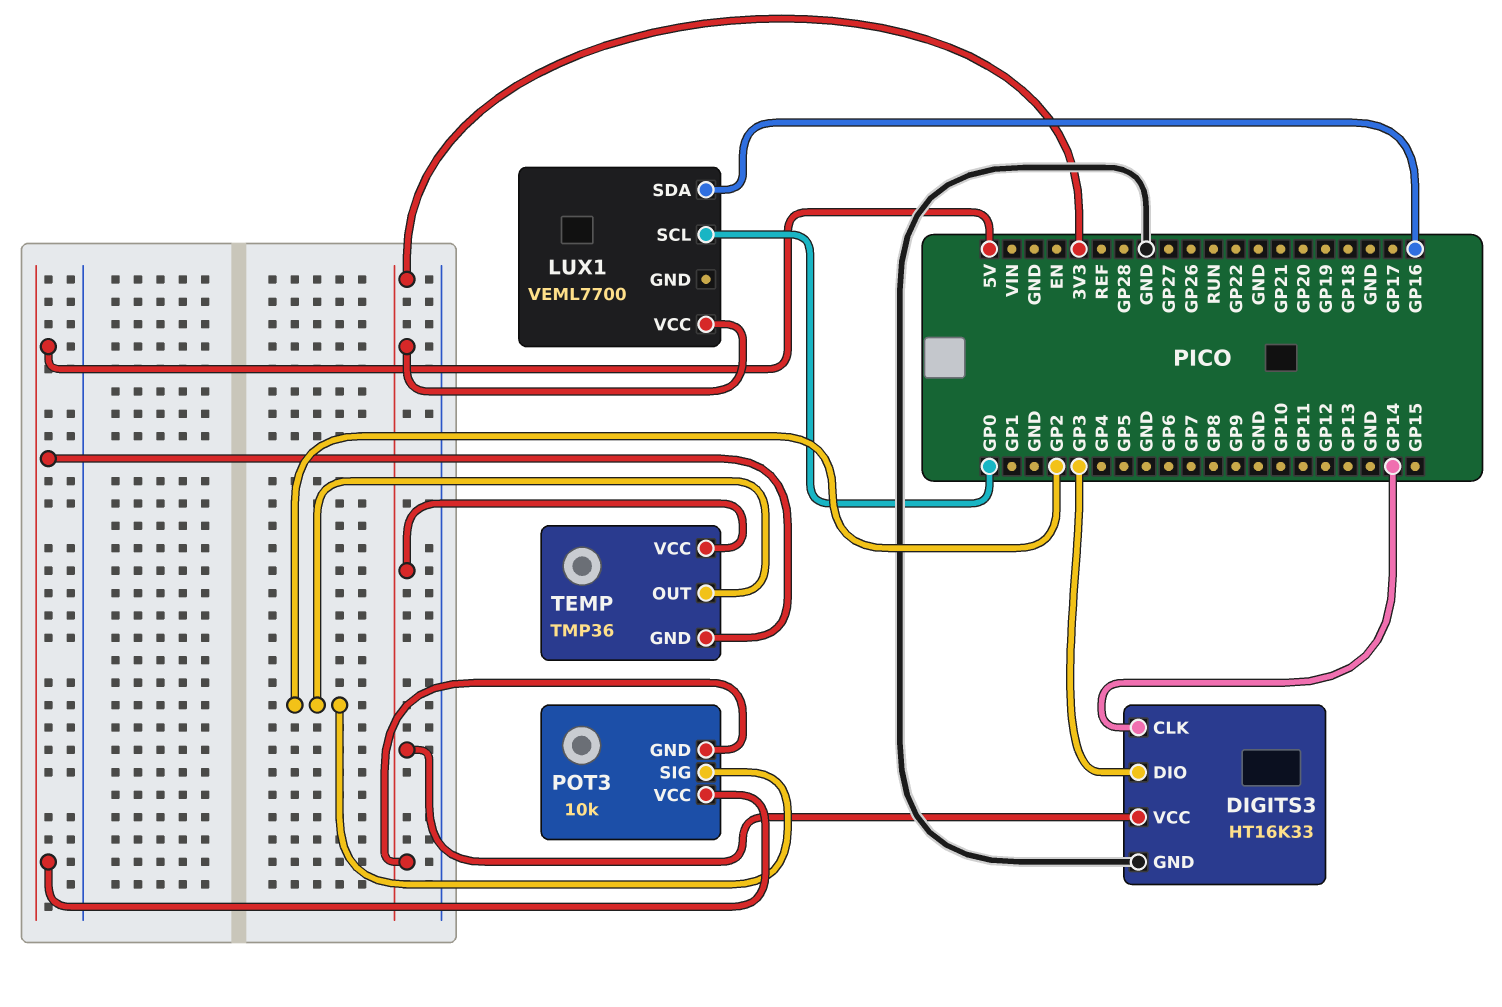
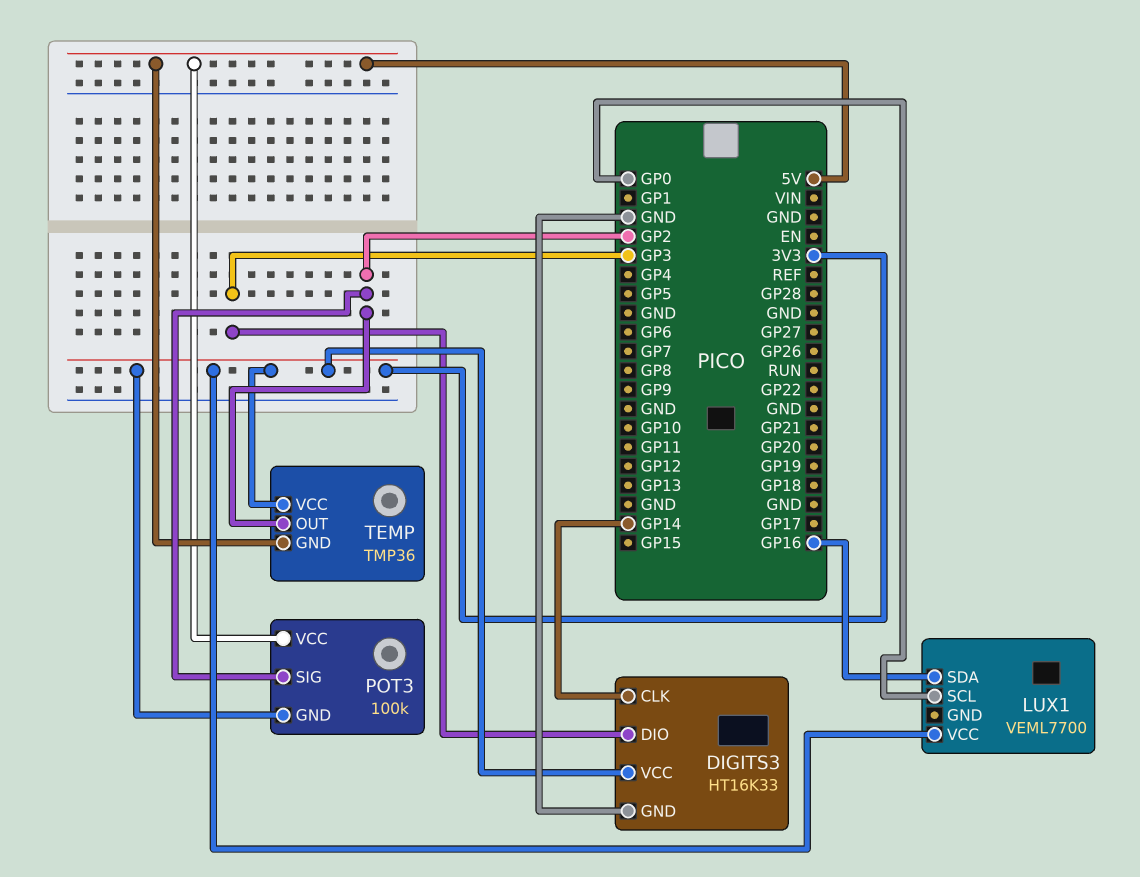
POT3: 10k -> 100k

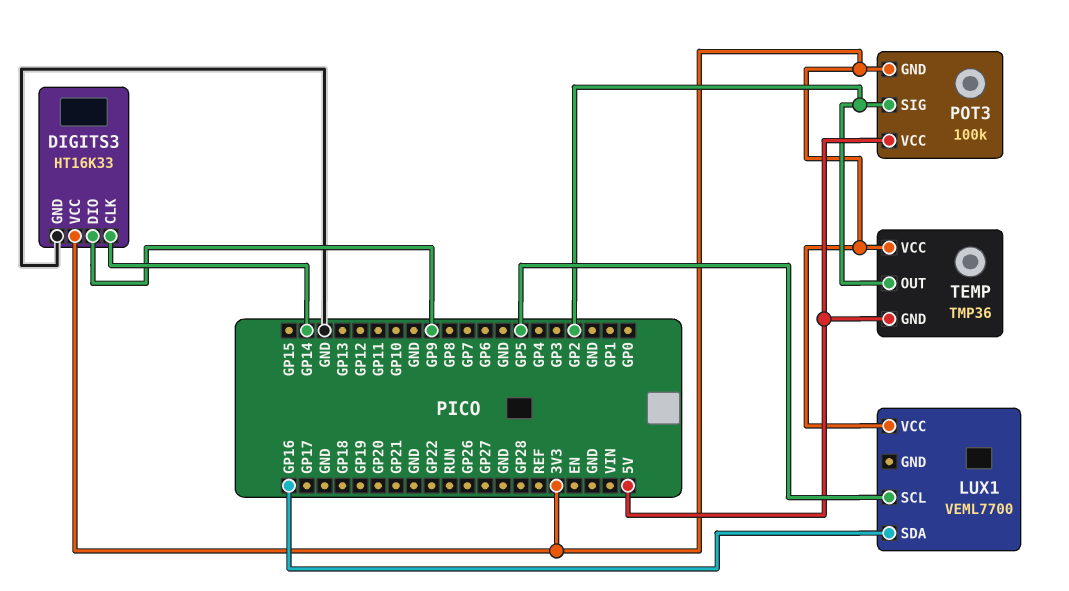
DIGITS3 pin DIO: GP3 -> GP9
LUX1 pin SCL: GP0 -> GP5

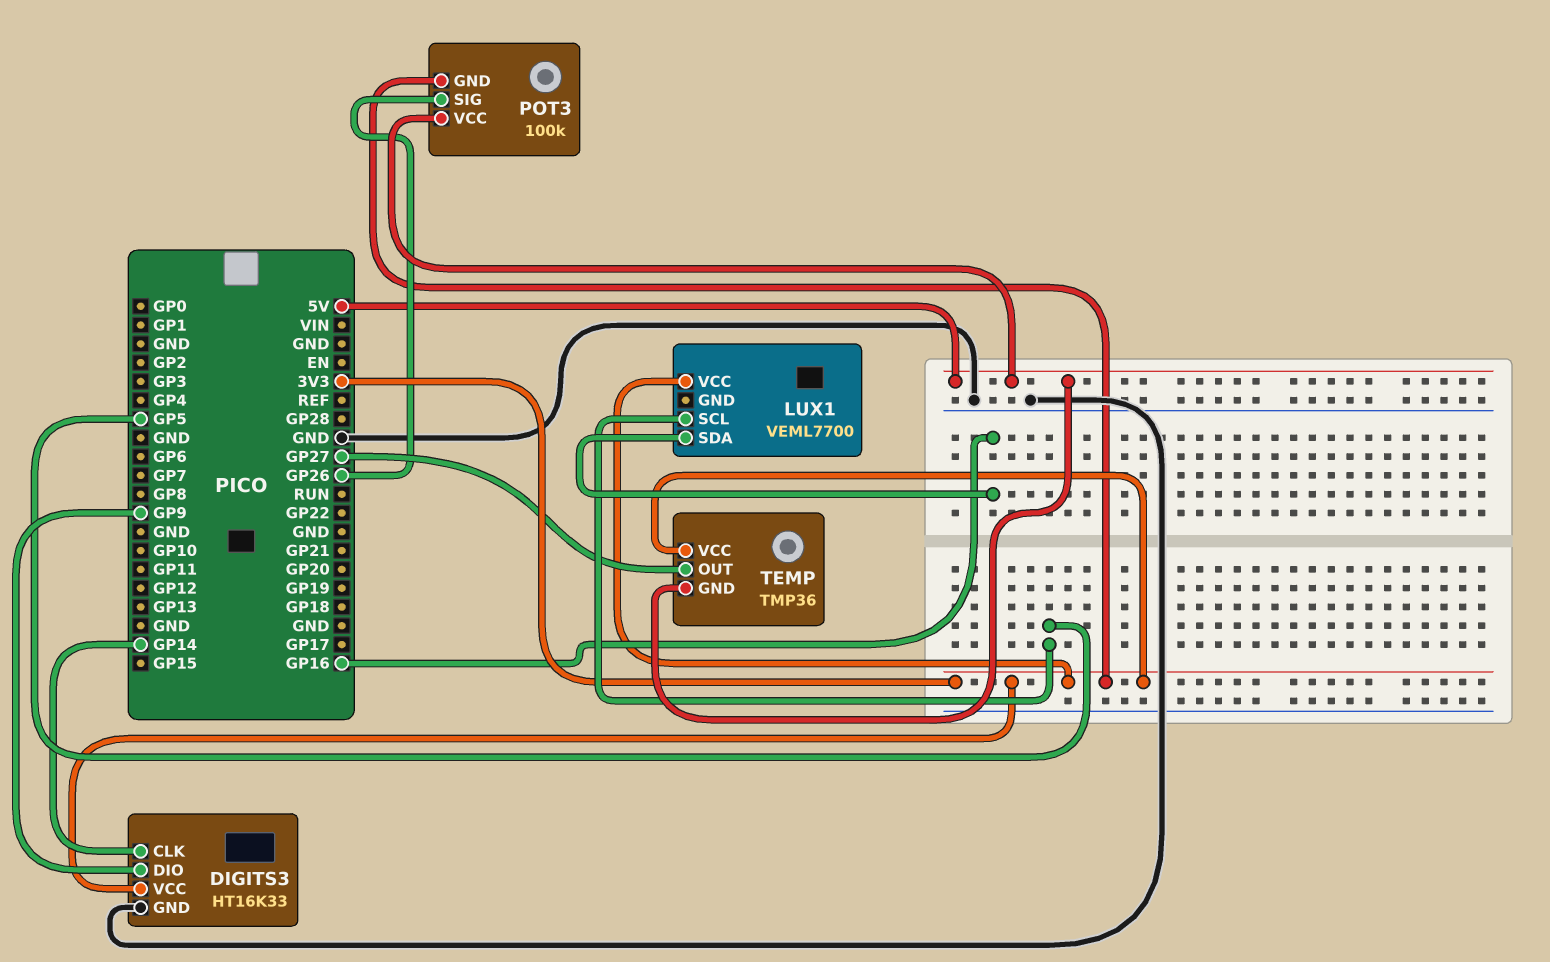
POT3 pin SIG: GP2 -> GP26
TEMP pin OUT: GP2 -> GP27

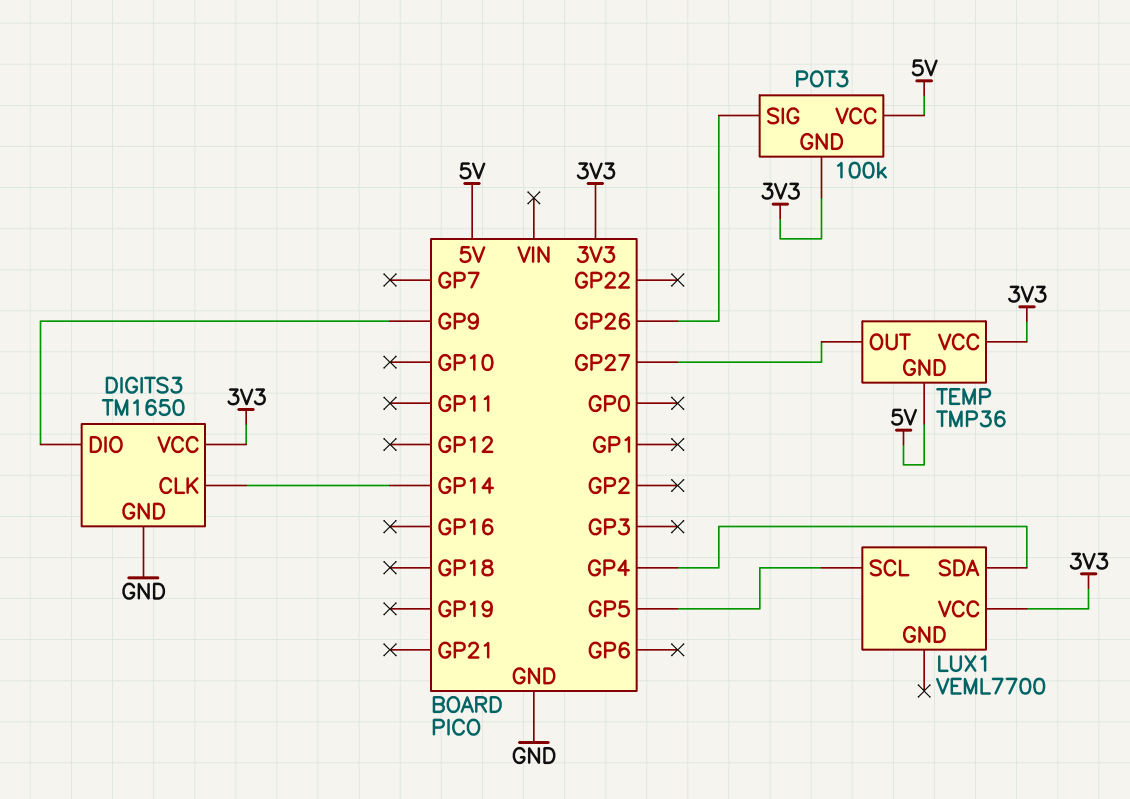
DIGITS3: HT16K33 -> TM1650
LUX1 pin SDA: GP16 -> GP4

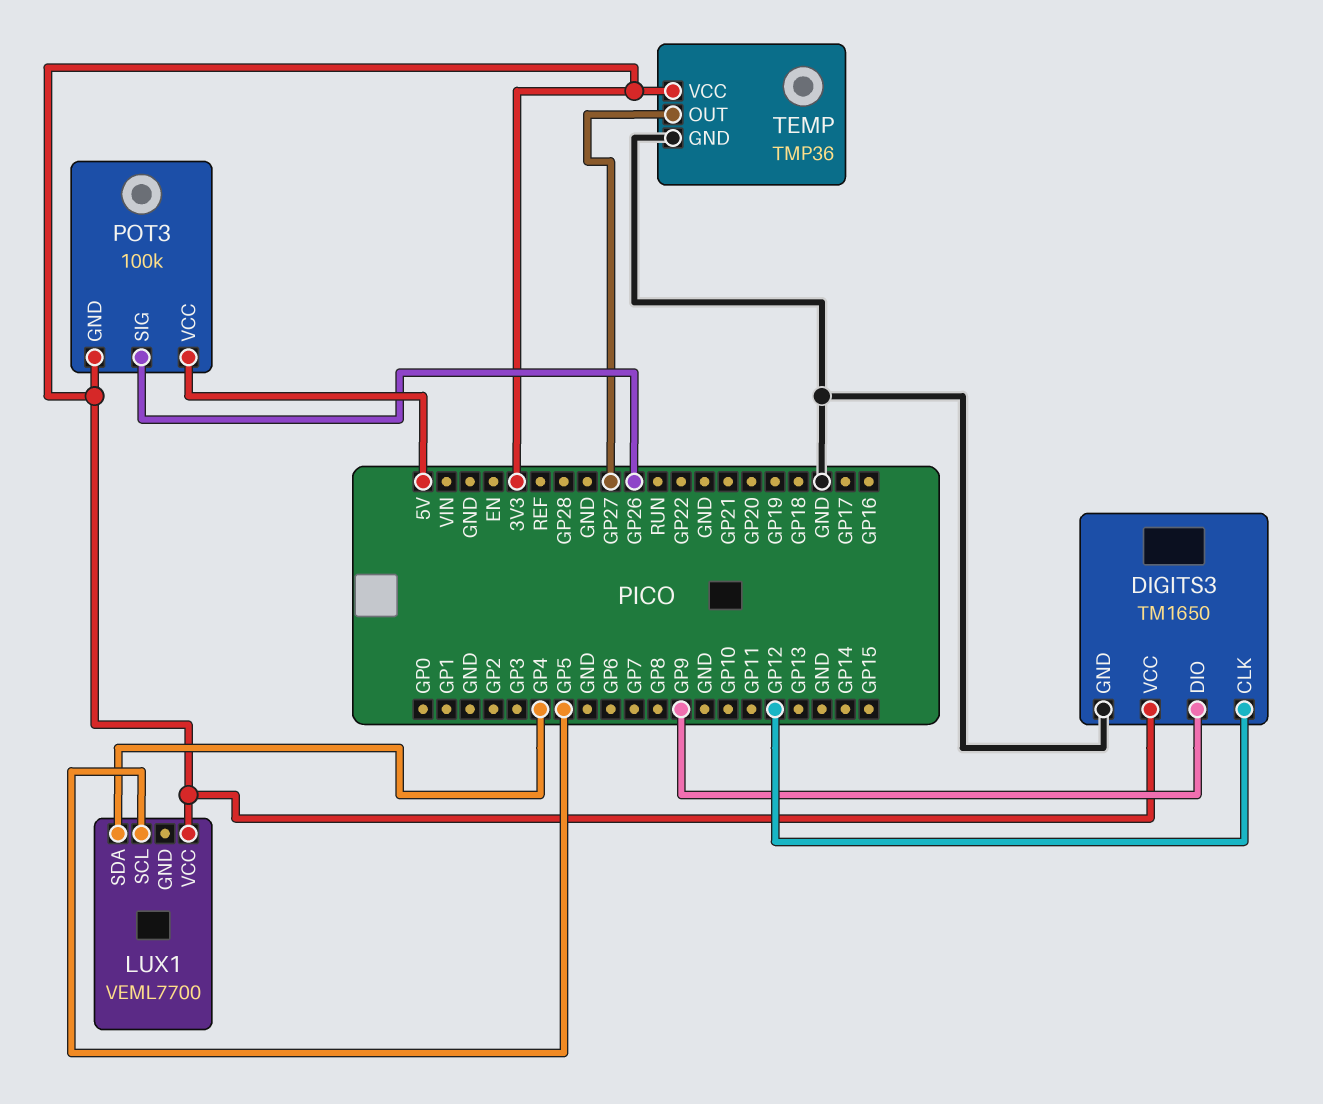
DIGITS3 pin CLK: GP14 -> GP12
TEMP pin GND: 5V -> GND

